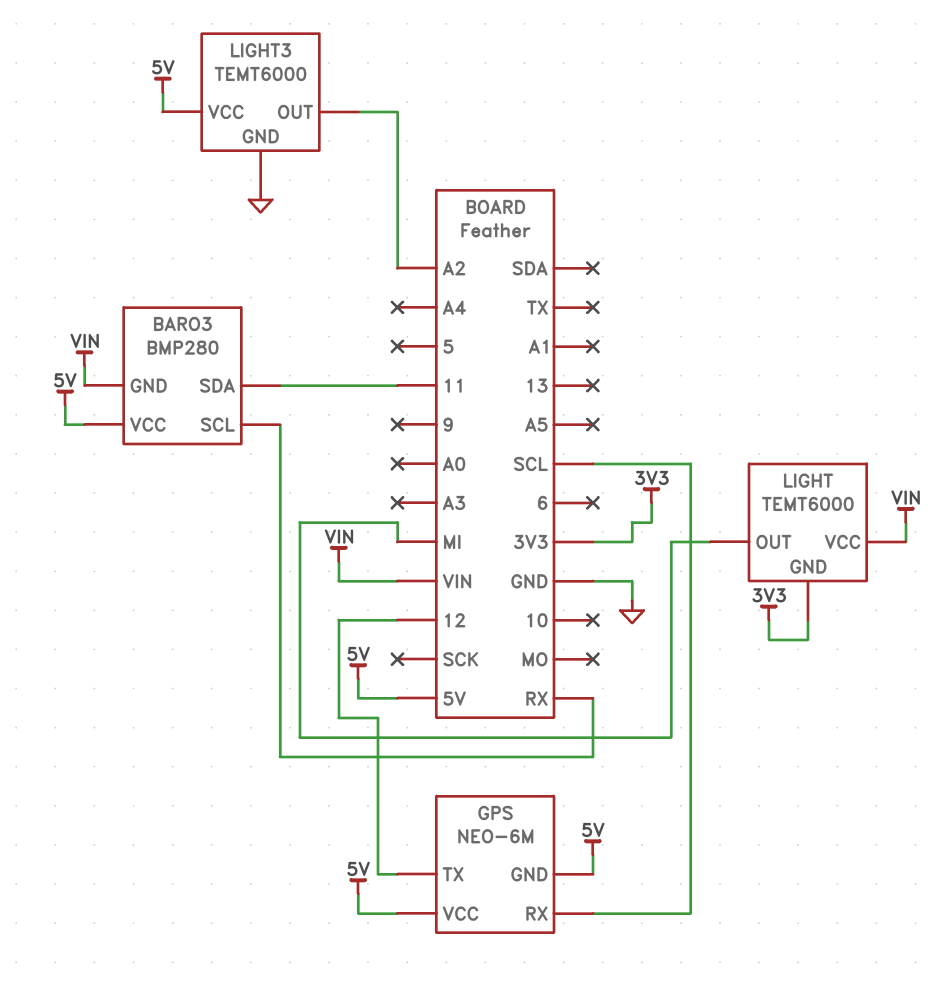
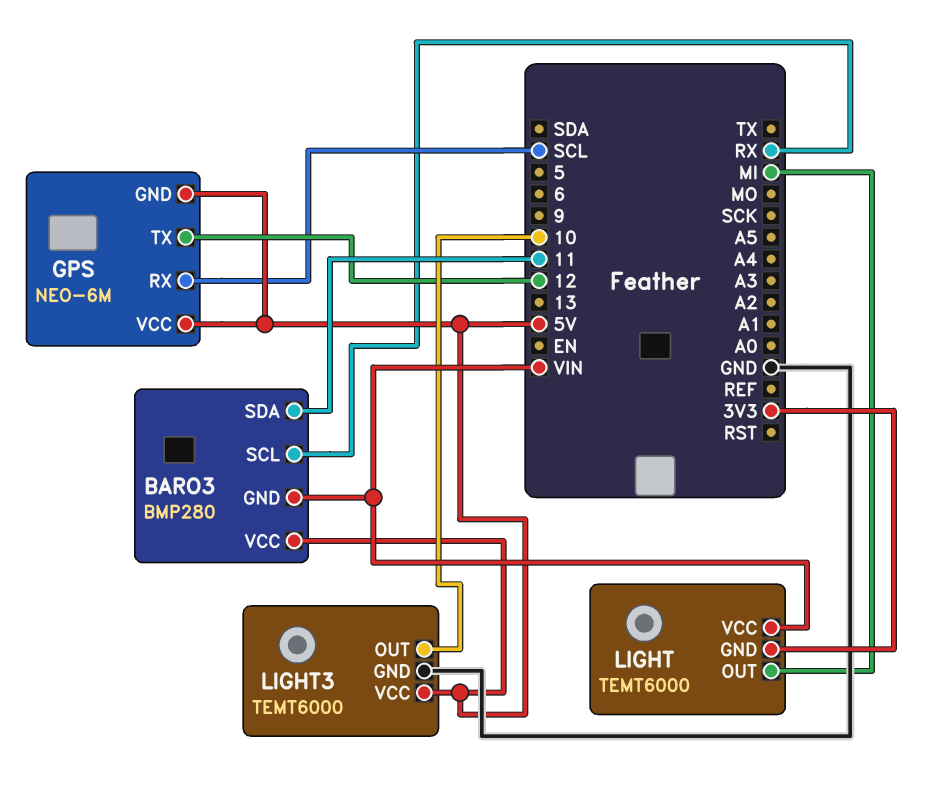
LIGHT3 pin OUT: A2 -> 10

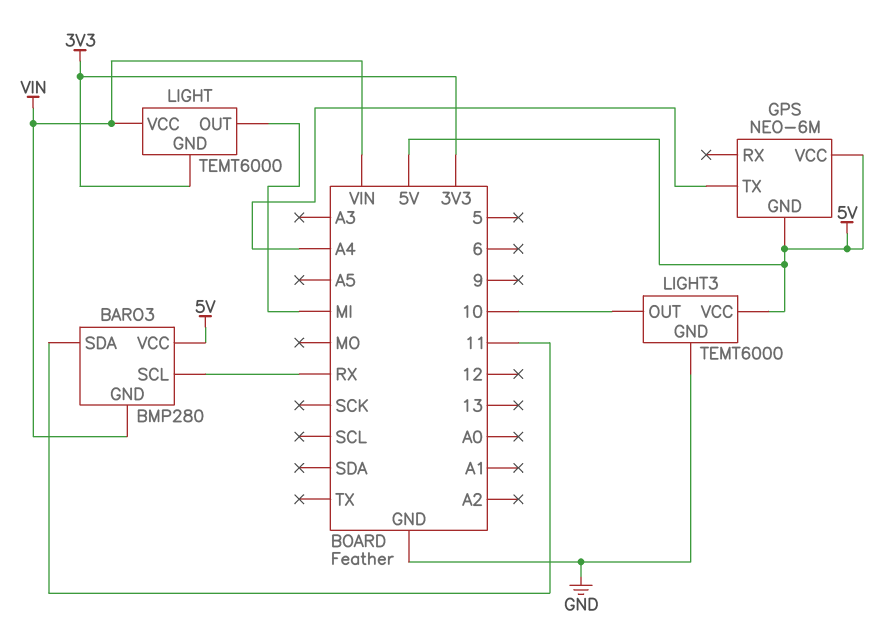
GPS pin RX: SCL -> none
GPS pin TX: 12 -> A4

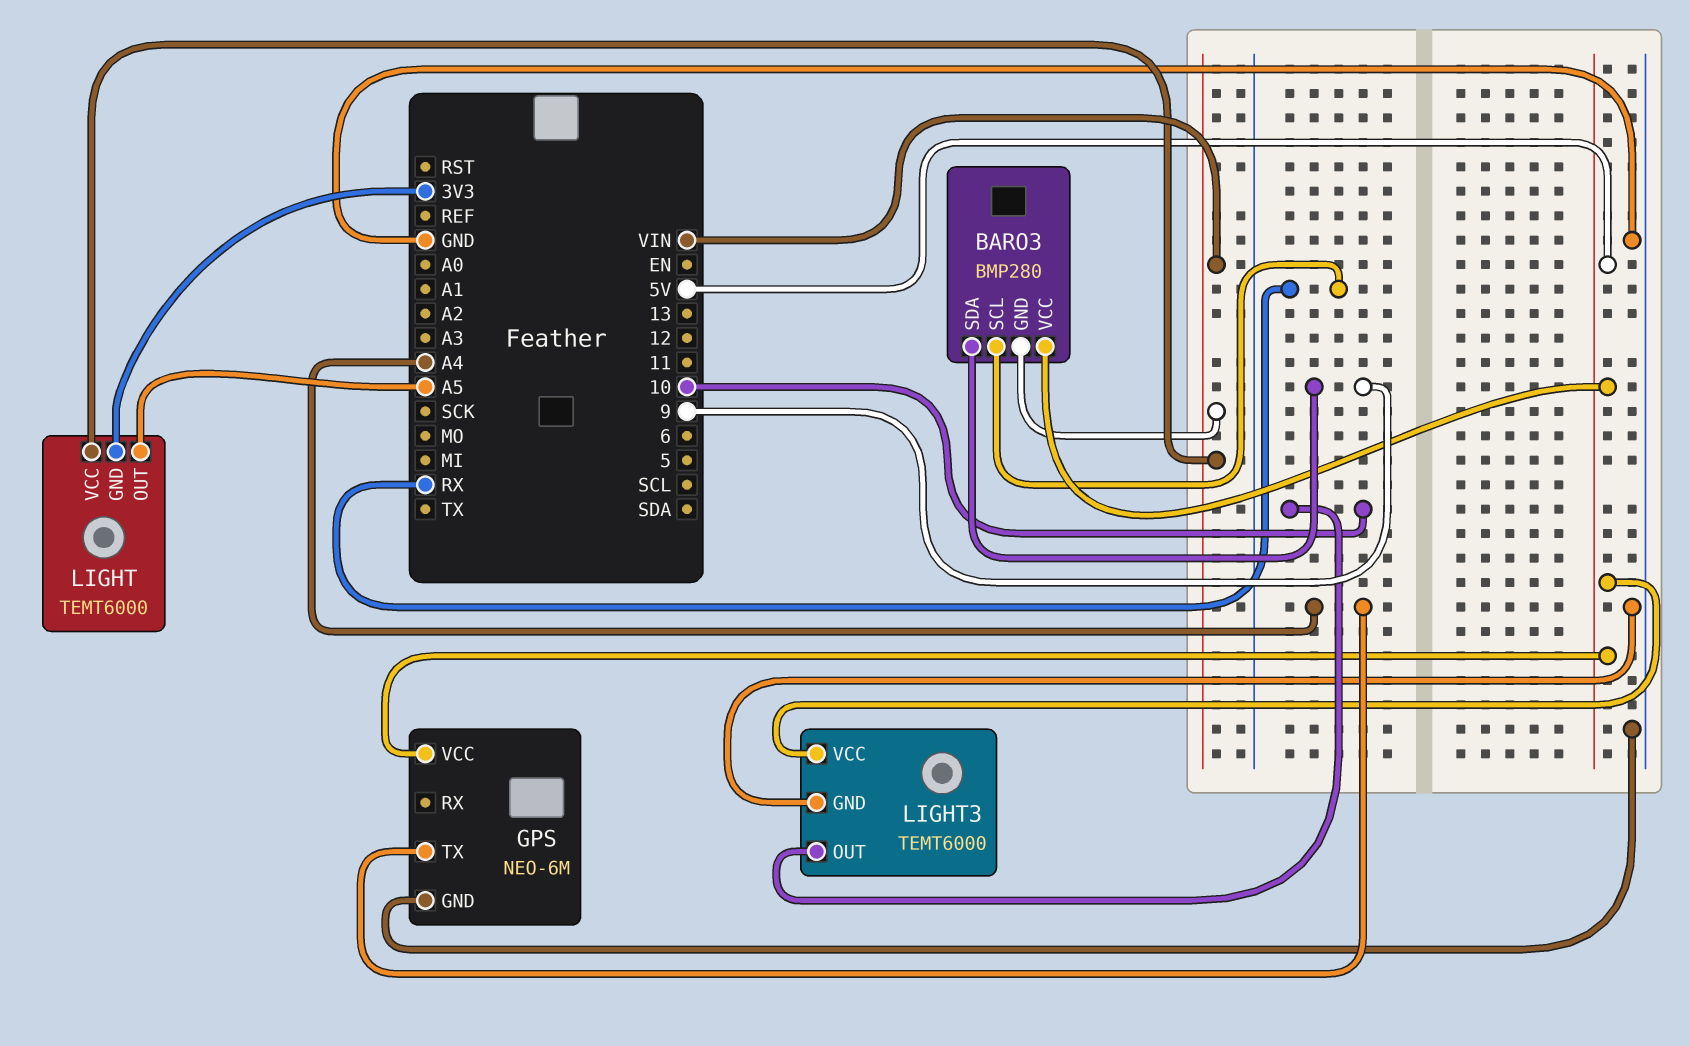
BARO3 pin SDA: 11 -> 9
GPS pin GND: 5V -> GND
LIGHT pin OUT: MI -> A5

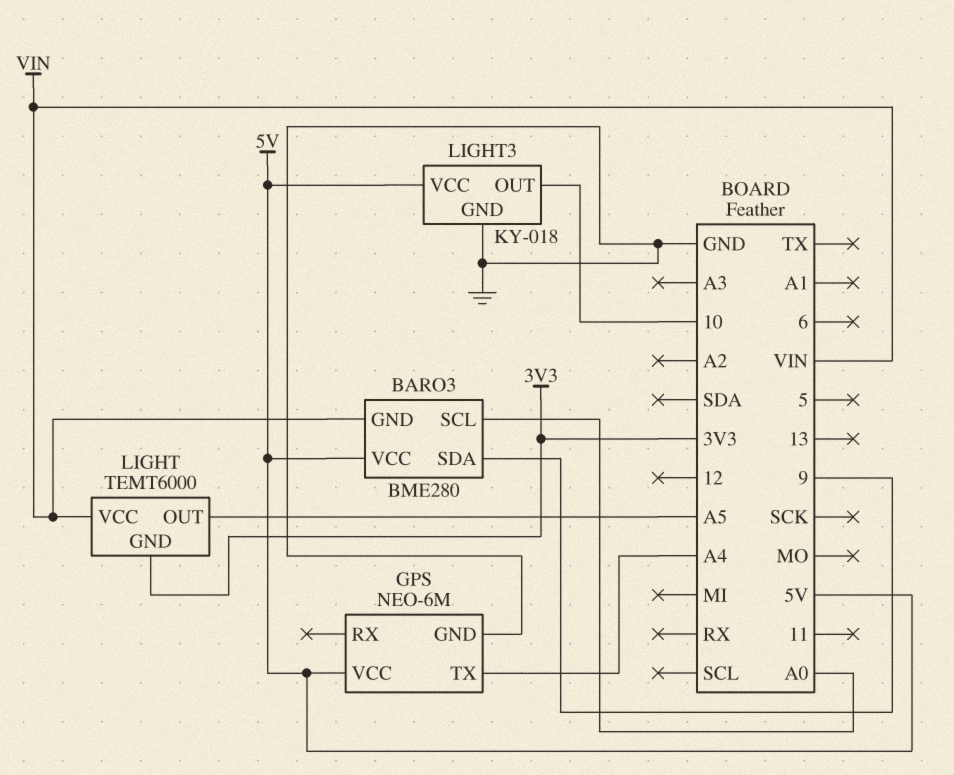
BARO3: BMP280 -> BME280
BARO3 pin SCL: RX -> A0
LIGHT3: TEMT6000 -> KY-018

